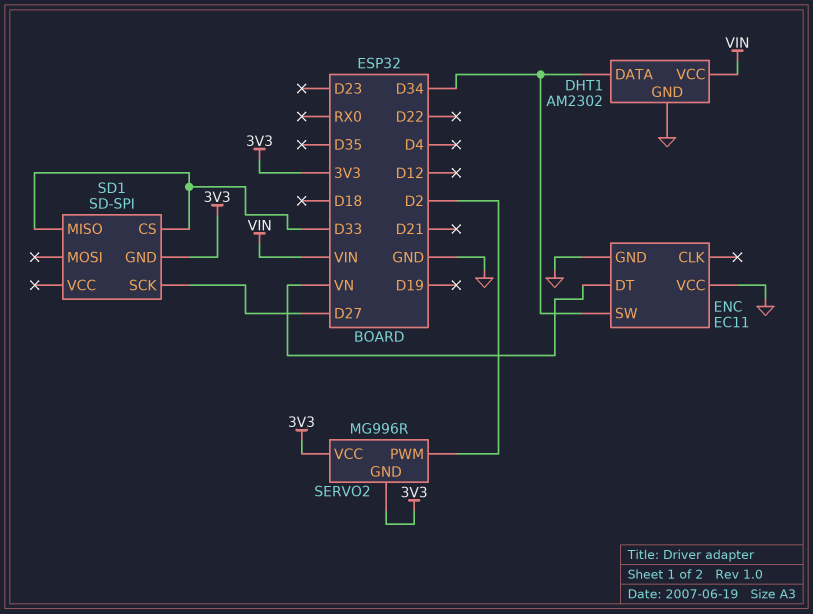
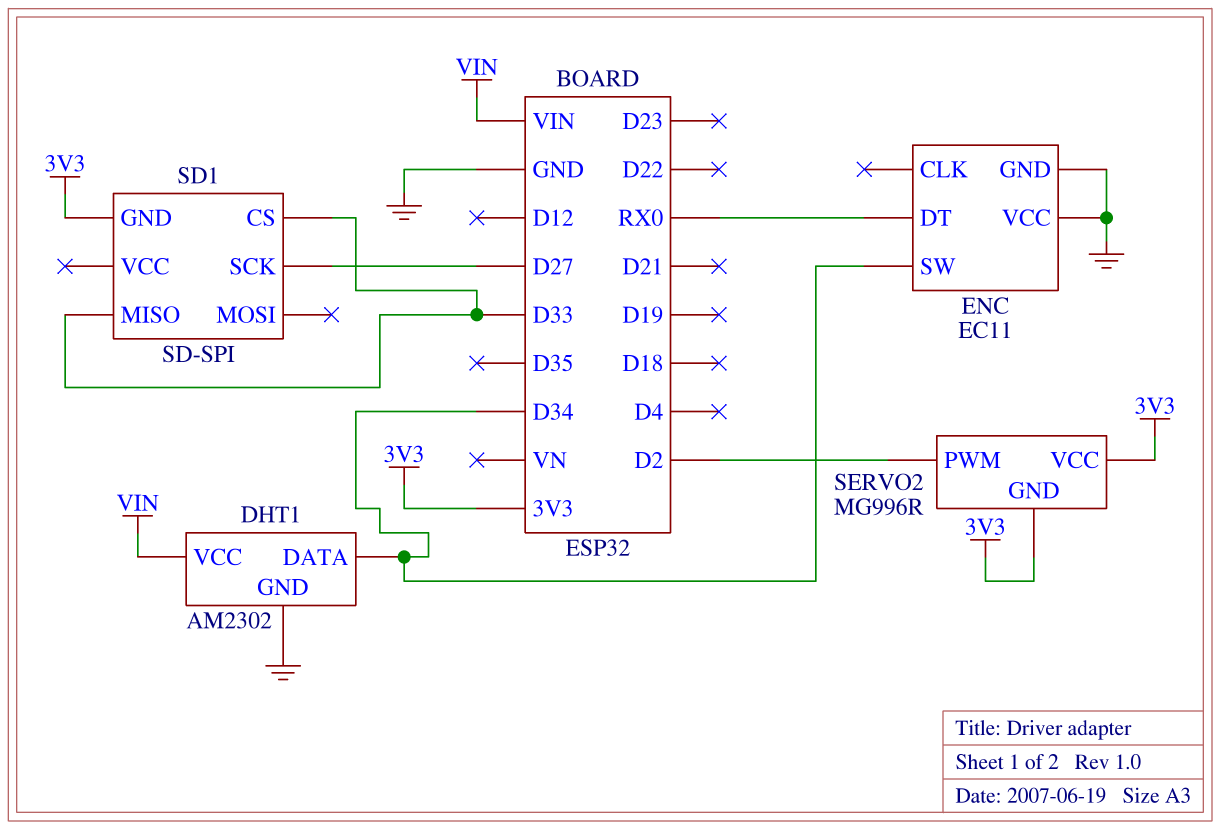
ENC pin DT: VN -> RX0

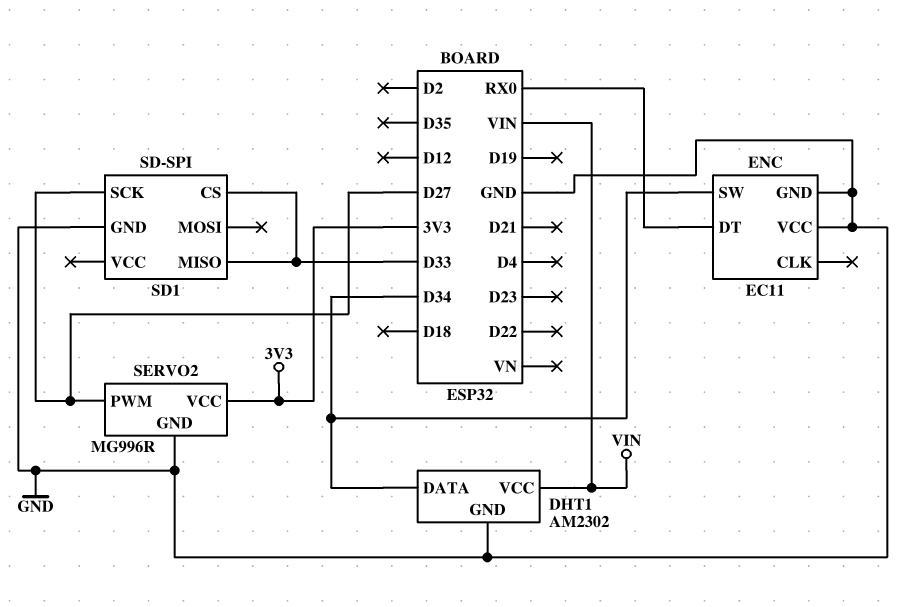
SD1 pin GND: 3V3 -> GND
SERVO2 pin GND: 3V3 -> GND
SERVO2 pin PWM: D2 -> D27

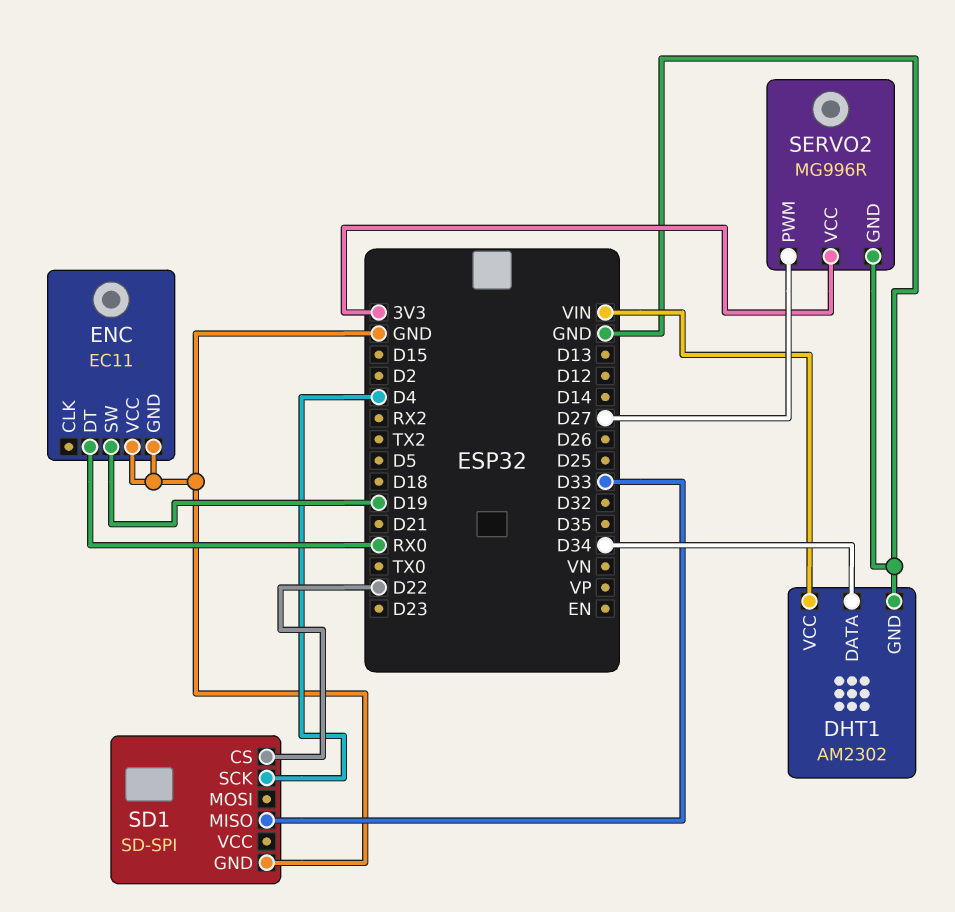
ENC pin SW: D34 -> D19
SD1 pin CS: D33 -> D22
SD1 pin SCK: D27 -> D4

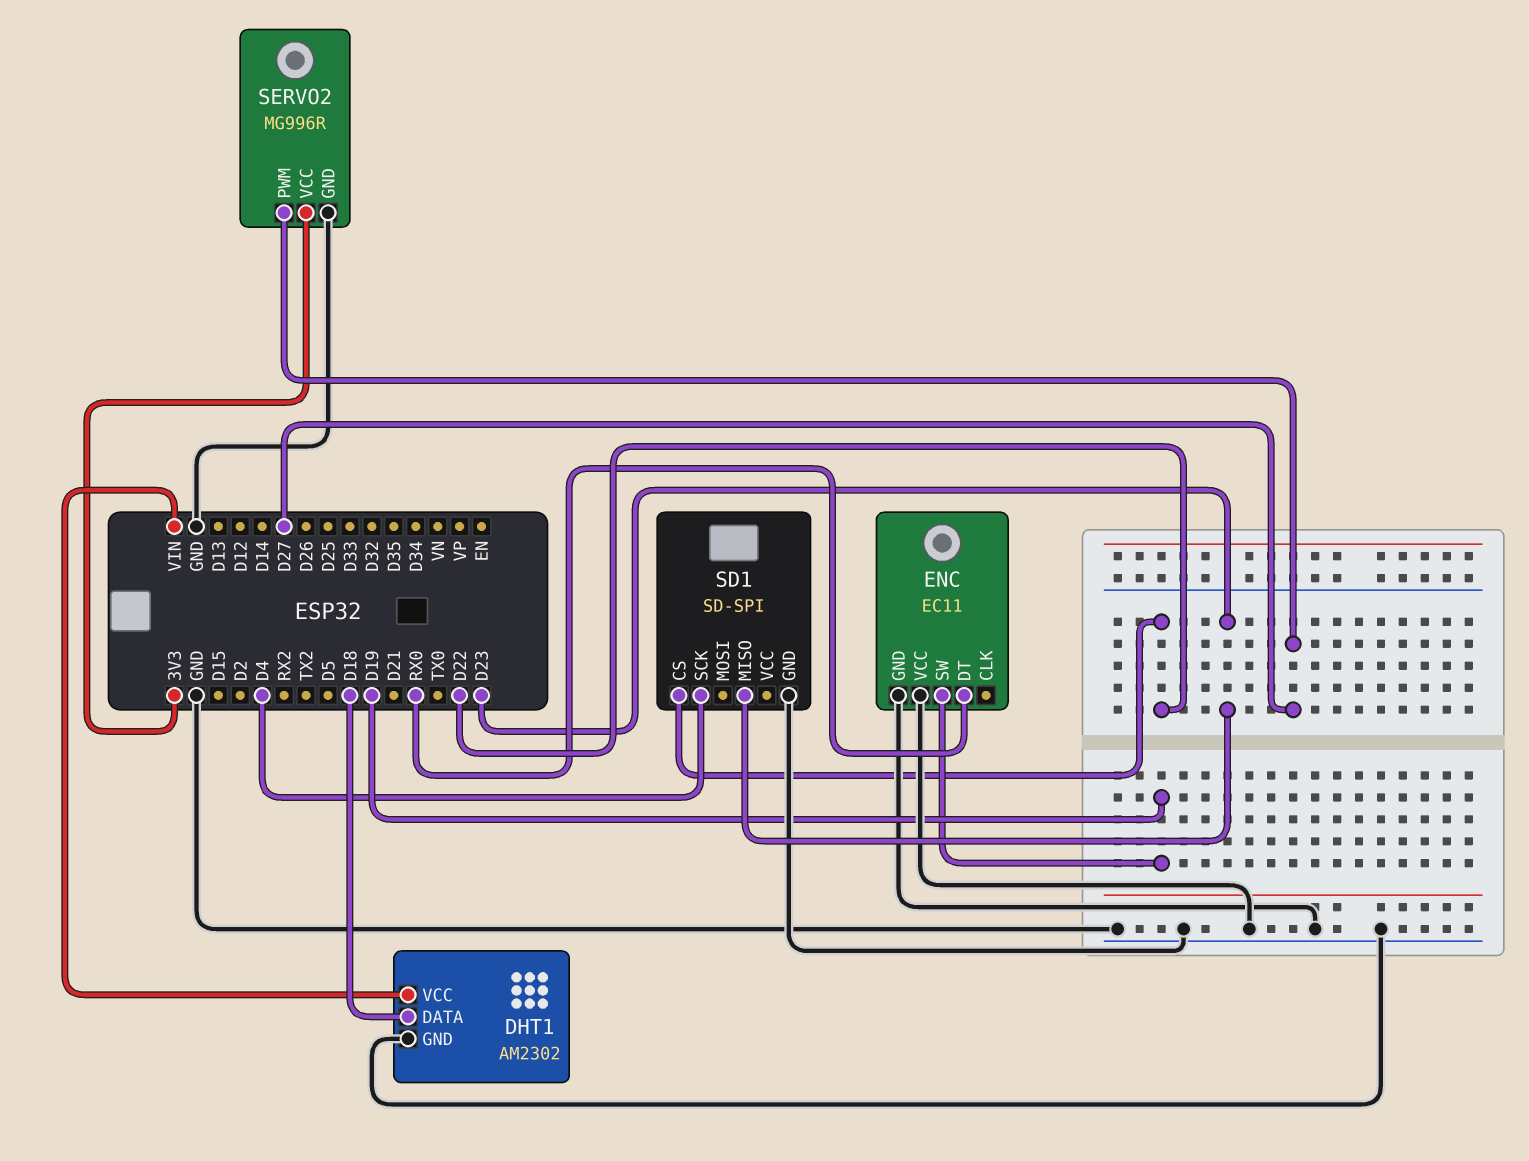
DHT1 pin DATA: D34 -> D18
SD1 pin MISO: D33 -> D23

